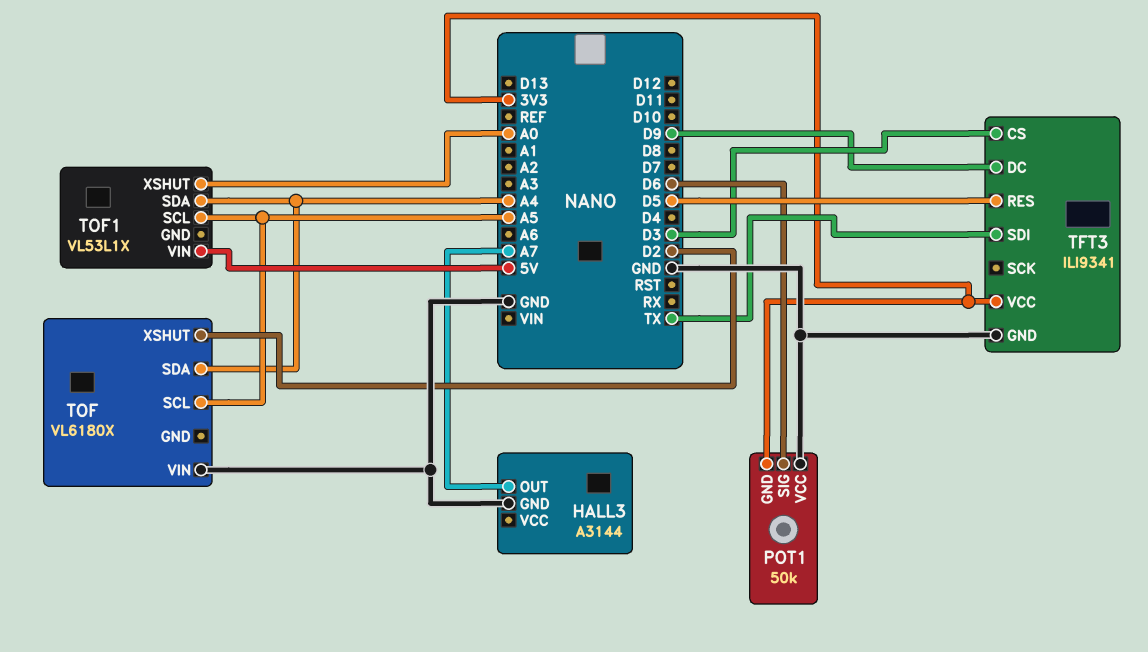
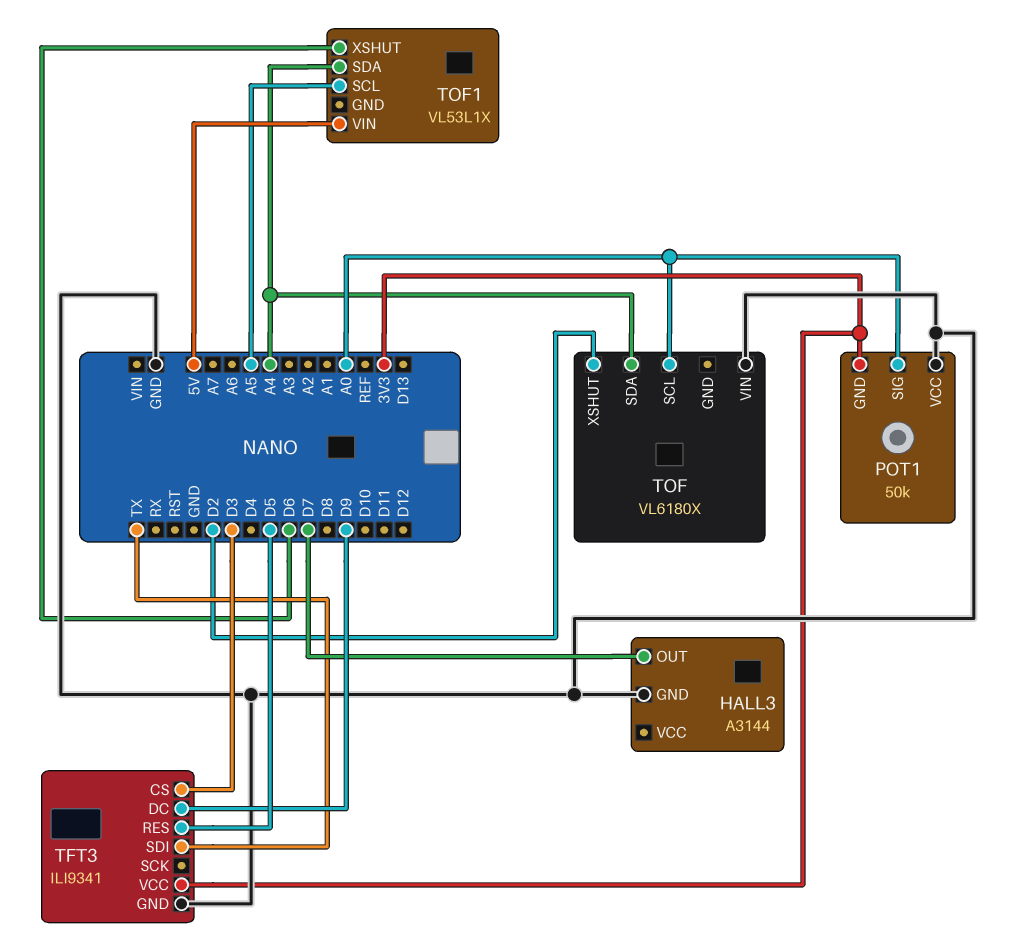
HALL3 pin OUT: A7 -> D7
POT1 pin SIG: D6 -> A0
TOF pin SCL: A5 -> A0
TOF1 pin XSHUT: A0 -> D6

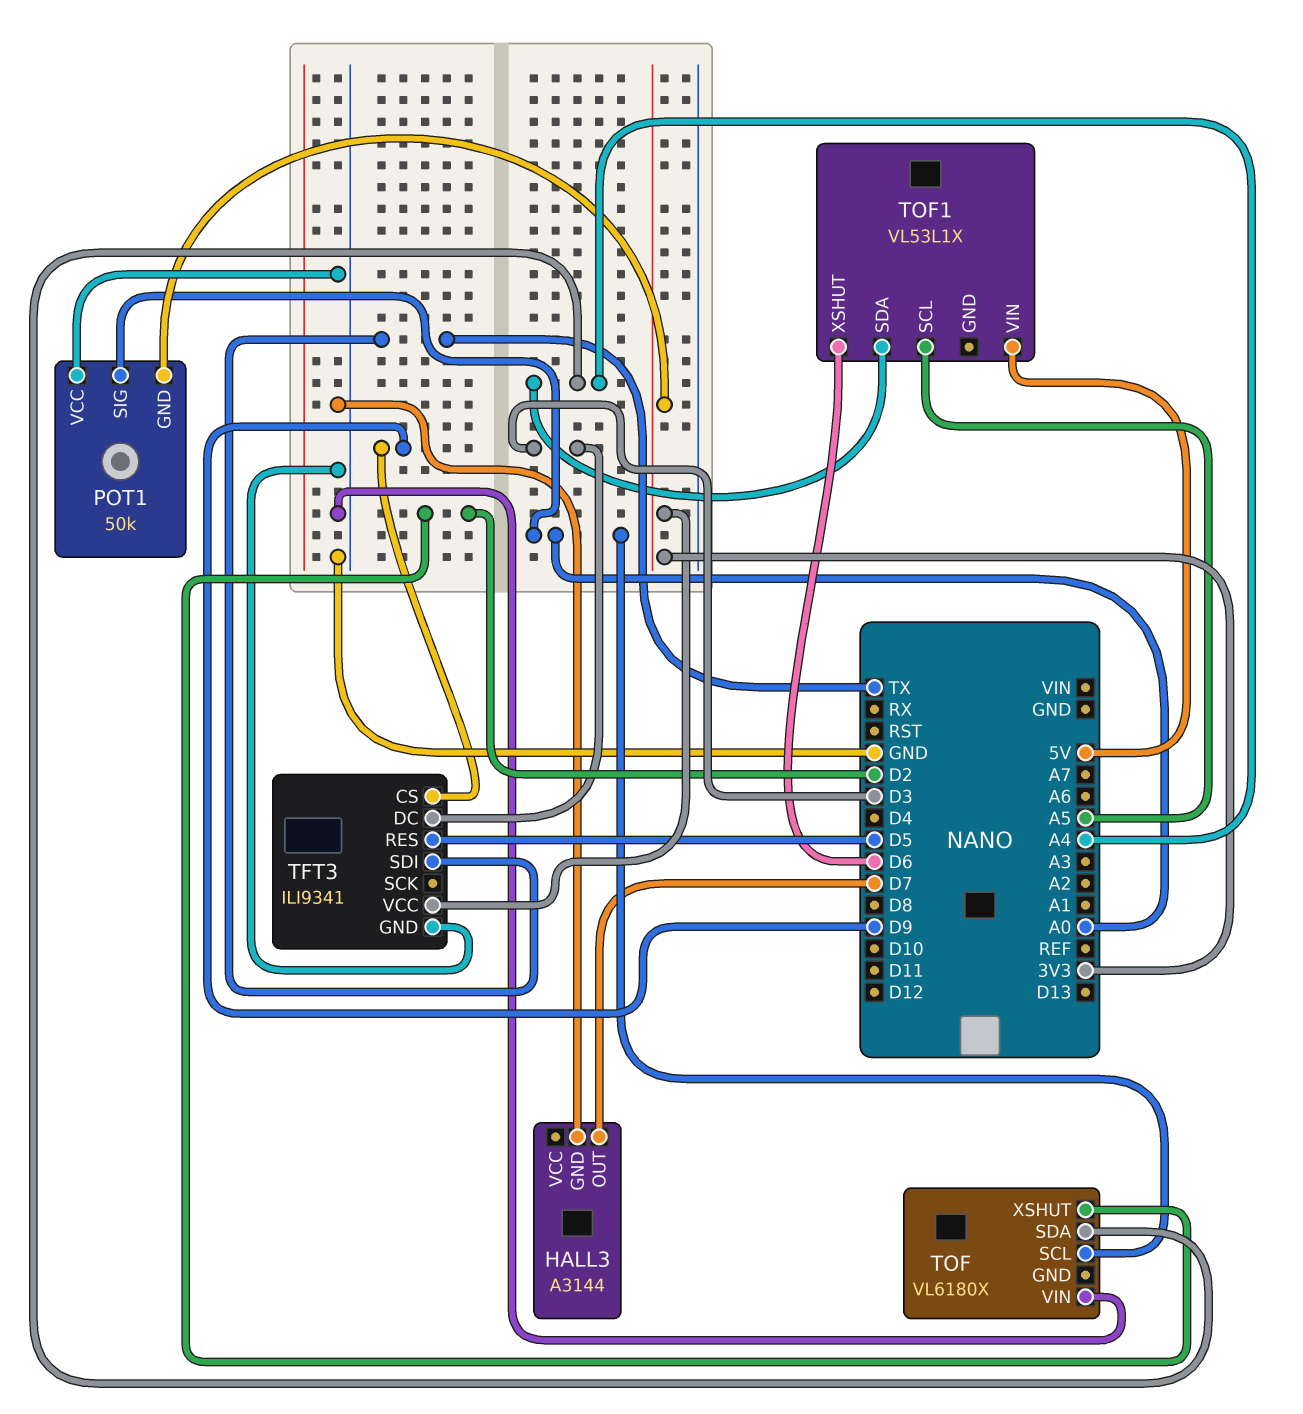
TFT3 pin CS: D3 -> D9
TFT3 pin DC: D9 -> D3

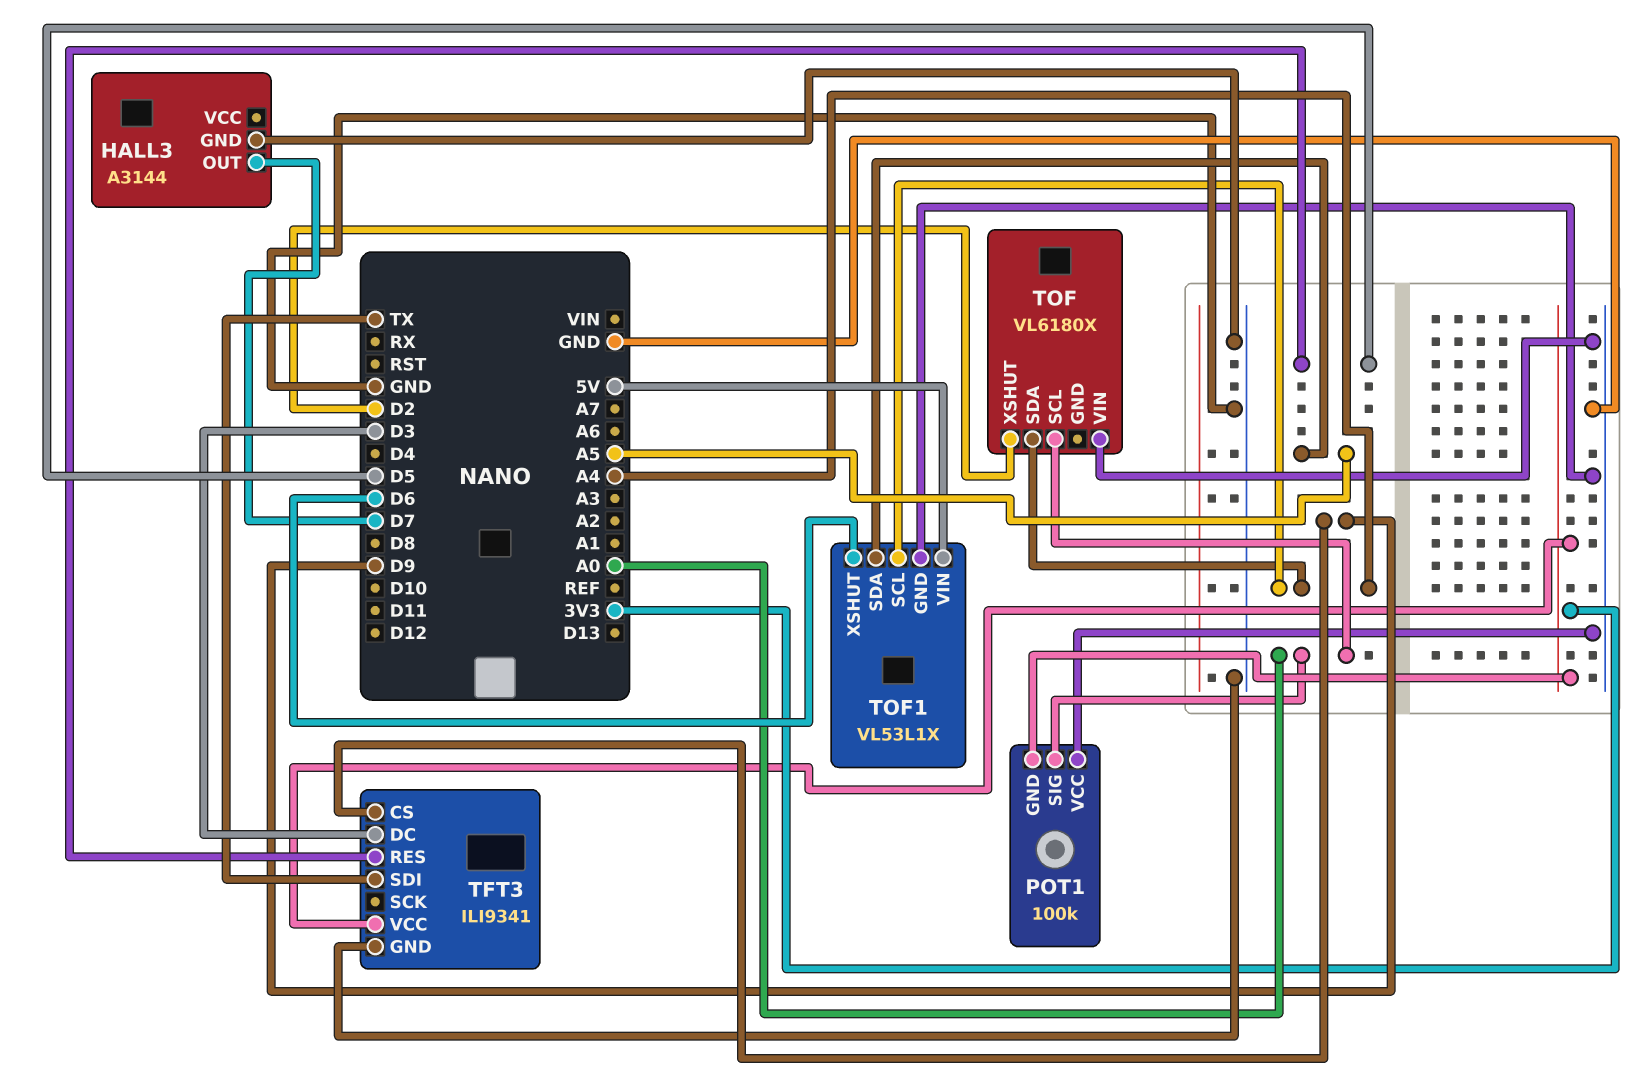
POT1: 50k -> 100k
TOF1 pin GND: none -> GND
TOF1 pin SCL: A5 -> A4
TOF1 pin SDA: A4 -> A5

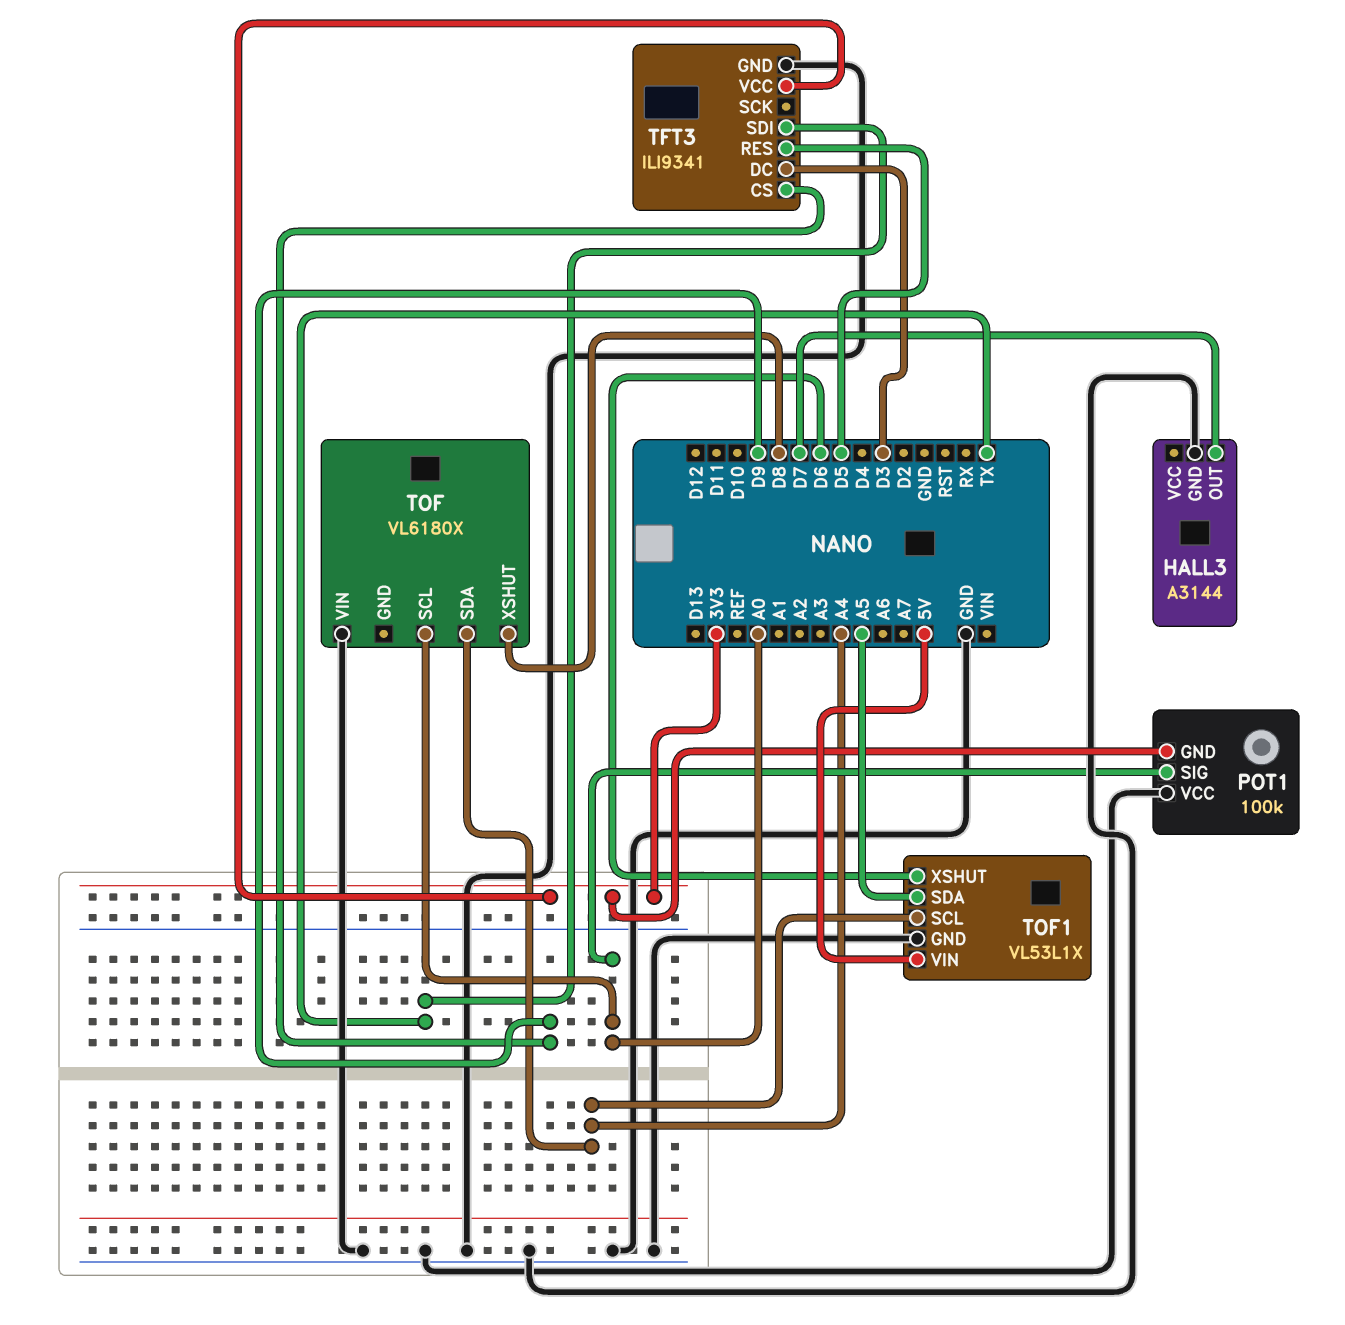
TOF pin XSHUT: D2 -> D8

